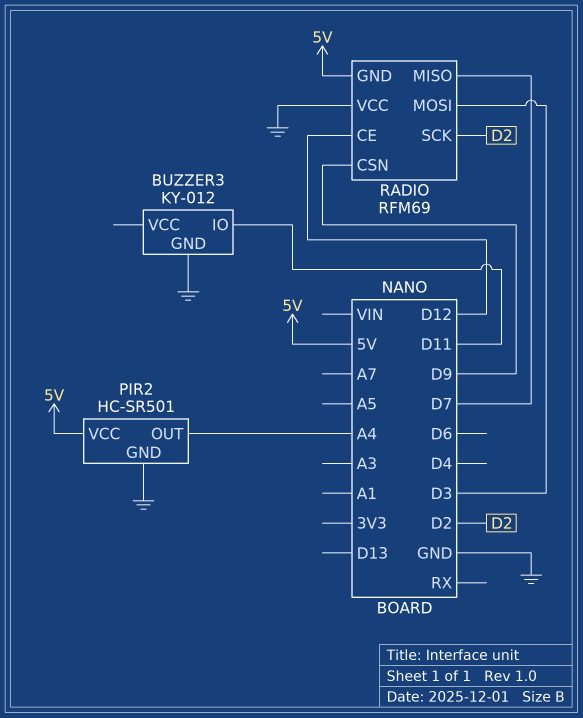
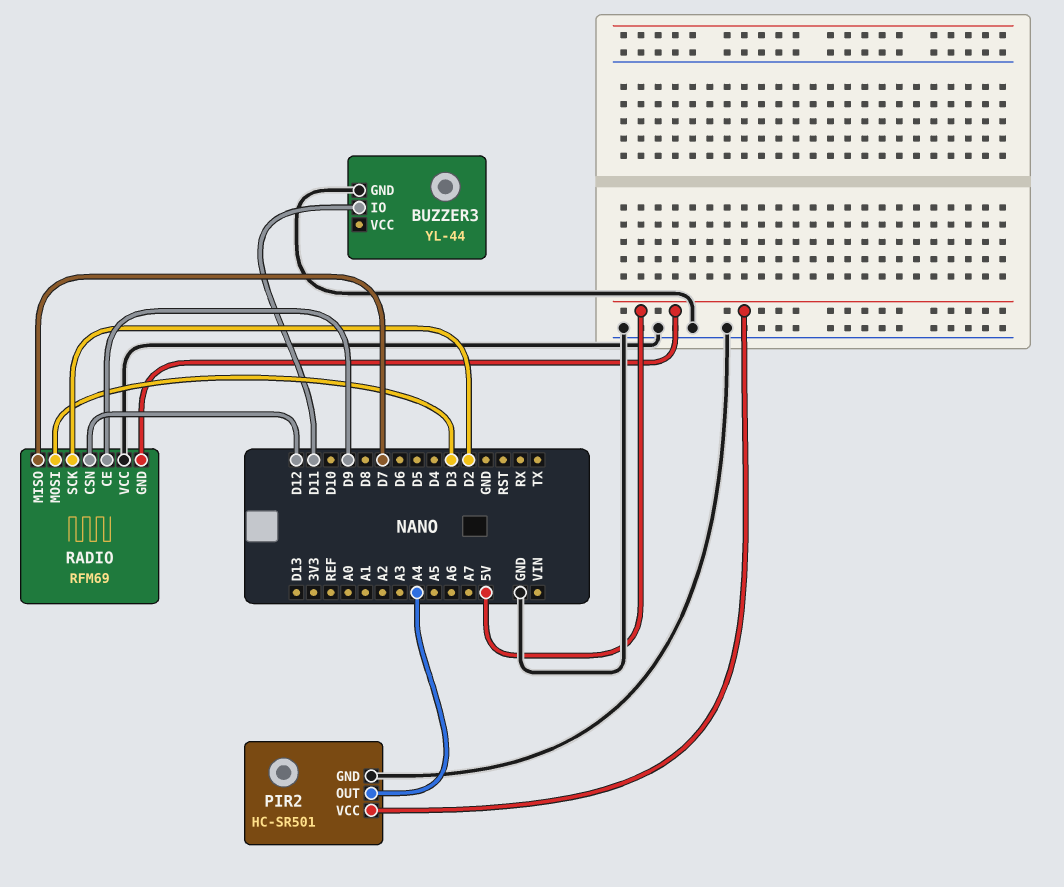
BUZZER3: KY-012 -> YL-44
RADIO pin CE: D12 -> D9
RADIO pin CSN: D9 -> D12

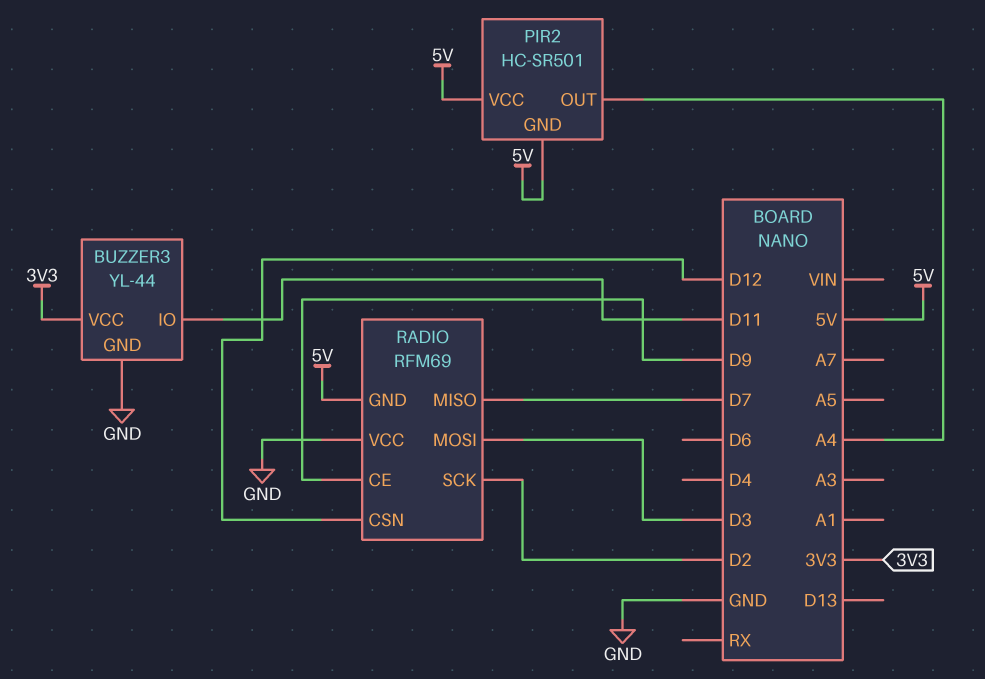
BUZZER3 pin VCC: none -> 3V3
PIR2 pin GND: GND -> 5V

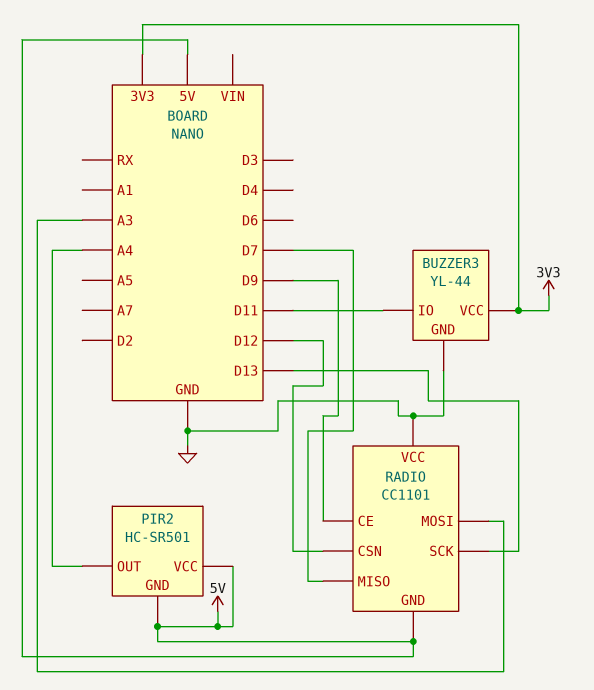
RADIO: RFM69 -> CC1101
RADIO pin MOSI: D3 -> A3
RADIO pin SCK: D2 -> D13

